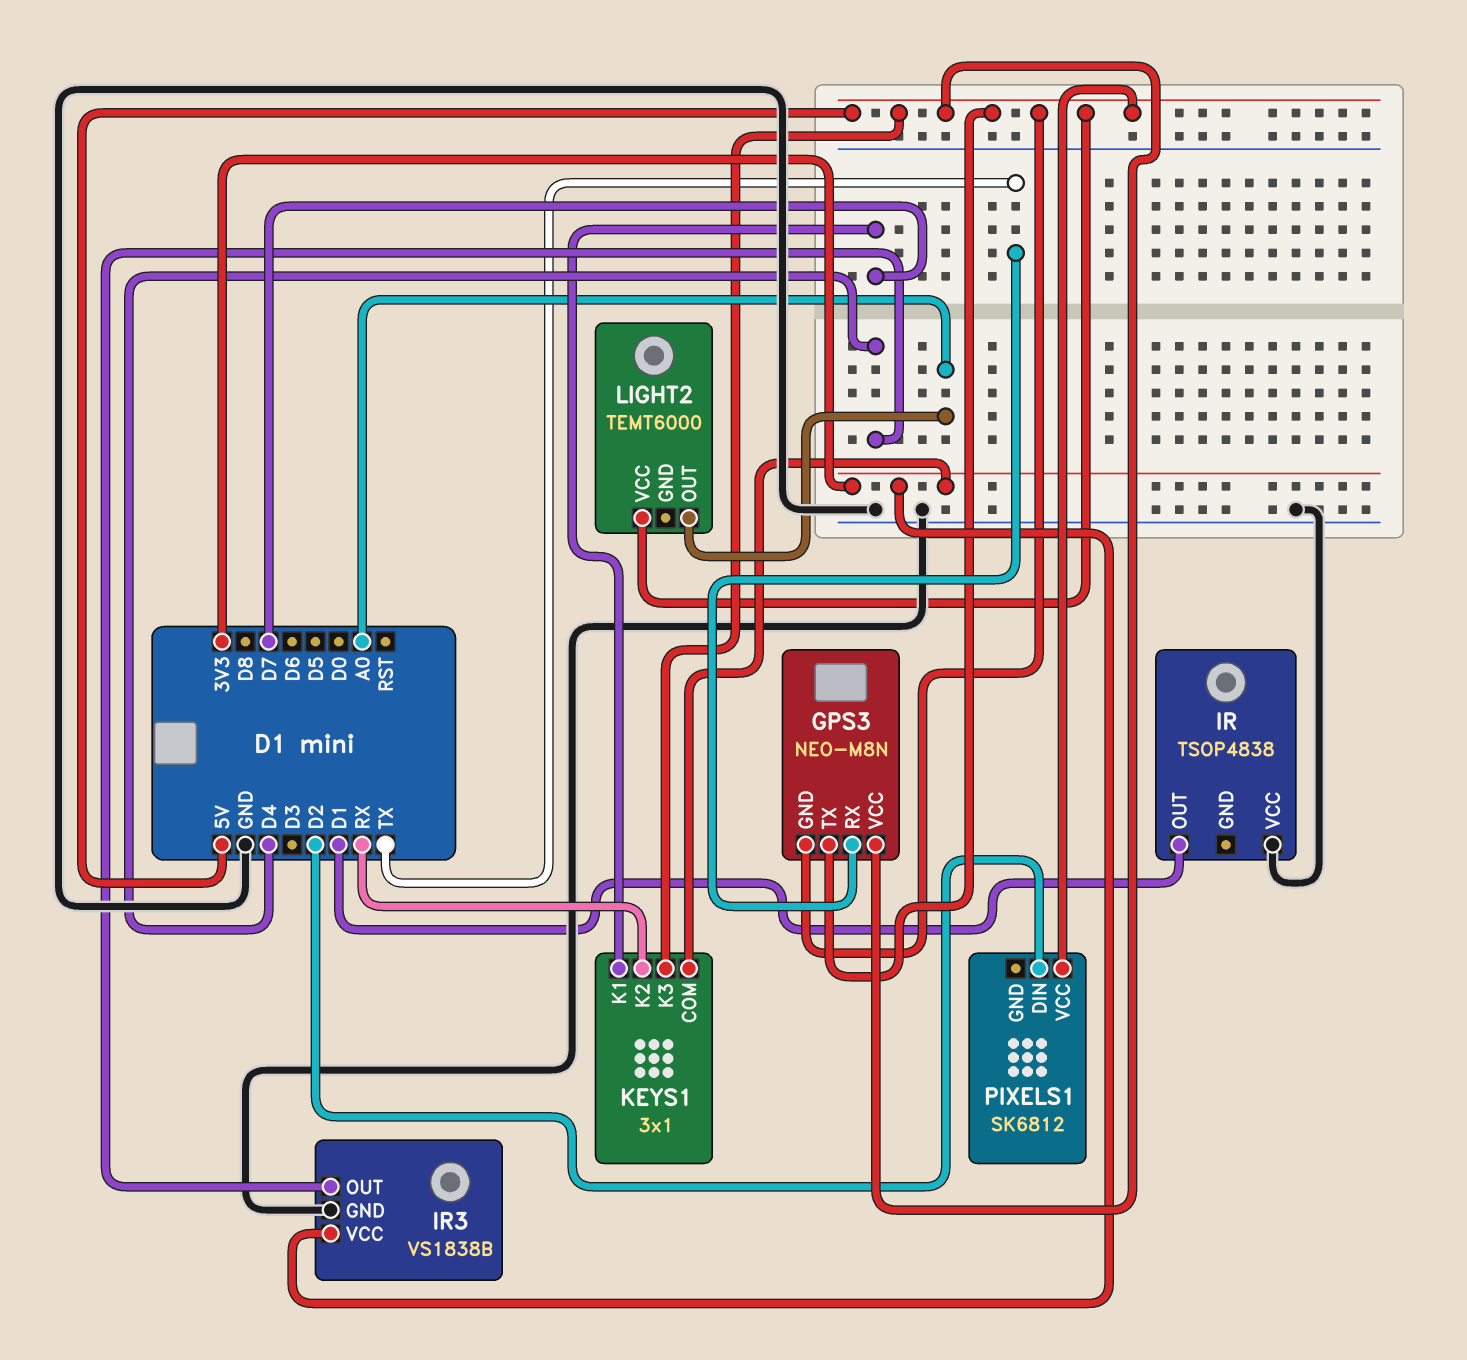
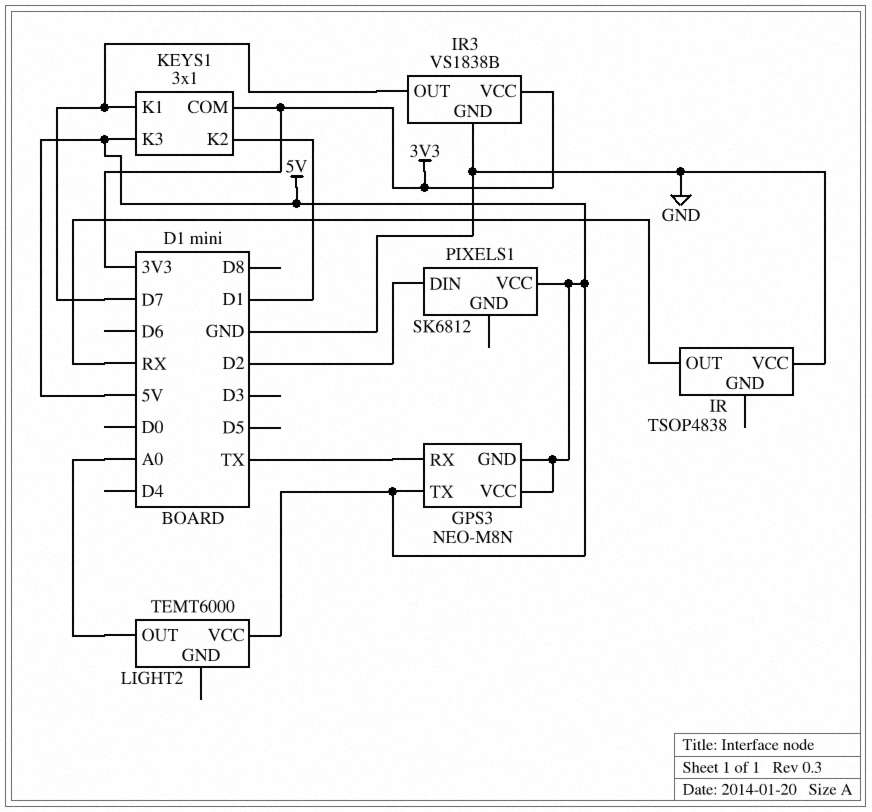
IR pin OUT: D1 -> RX
IR3 pin OUT: D4 -> D7
KEYS1 pin K2: RX -> D1

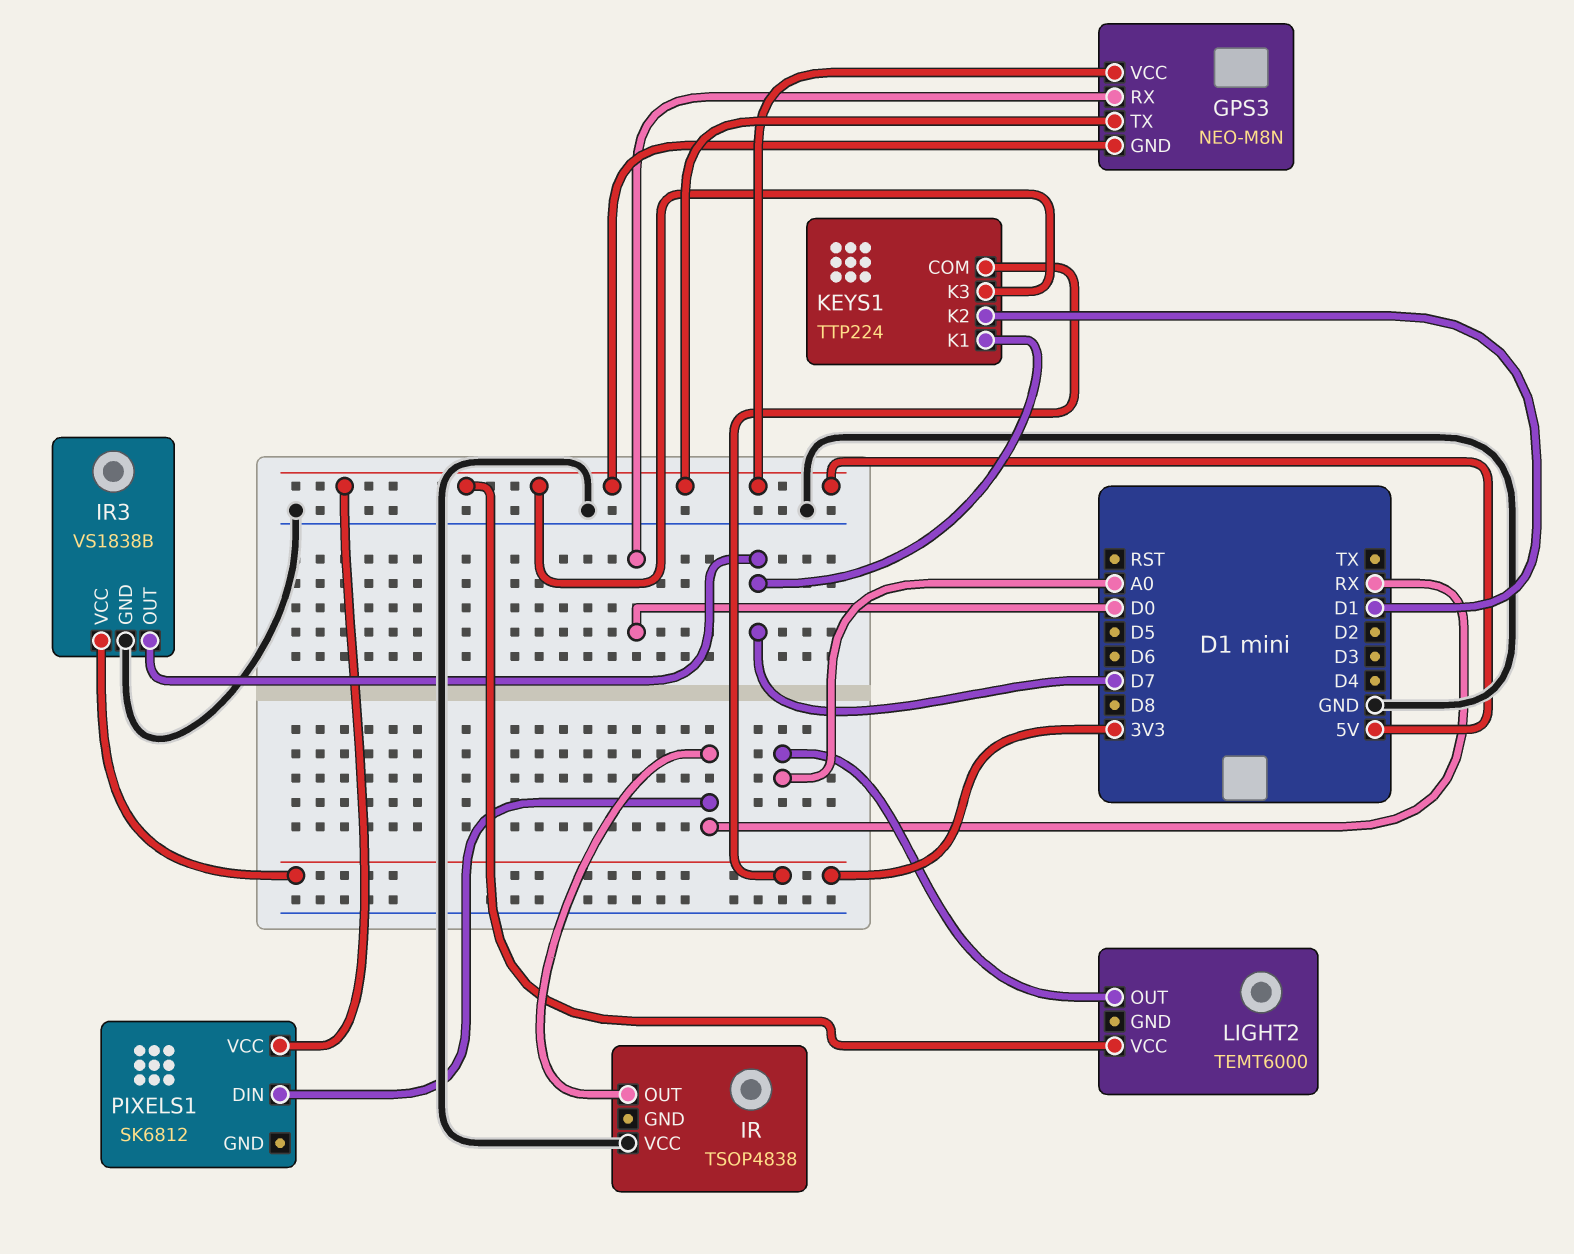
GPS3 pin RX: TX -> D0
KEYS1: 3x1 -> TTP224
PIXELS1 pin DIN: D2 -> RX

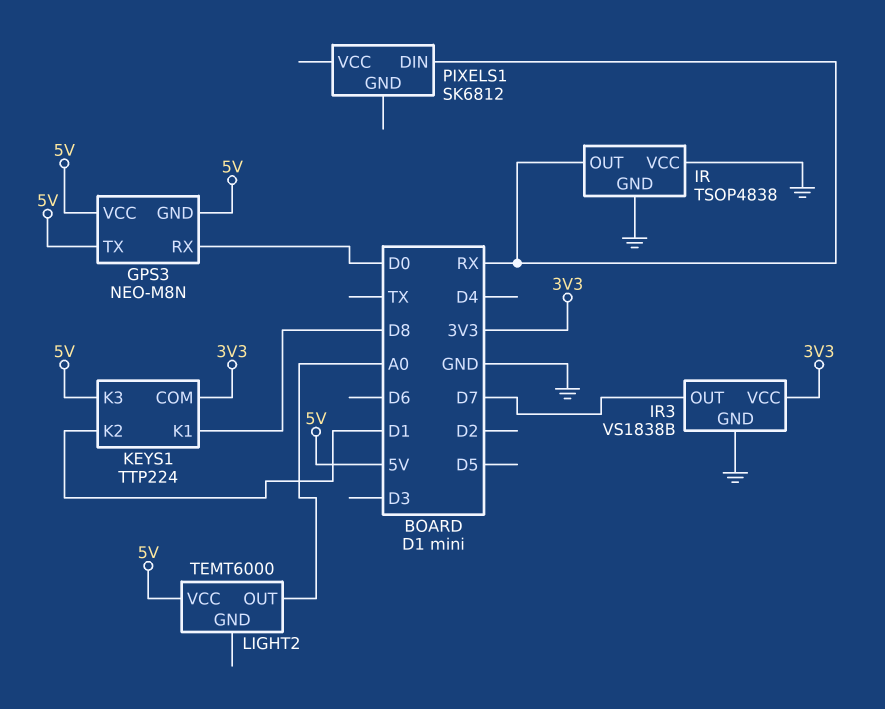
IR pin GND: none -> GND
KEYS1 pin K1: D7 -> D8
PIXELS1 pin VCC: 5V -> none

